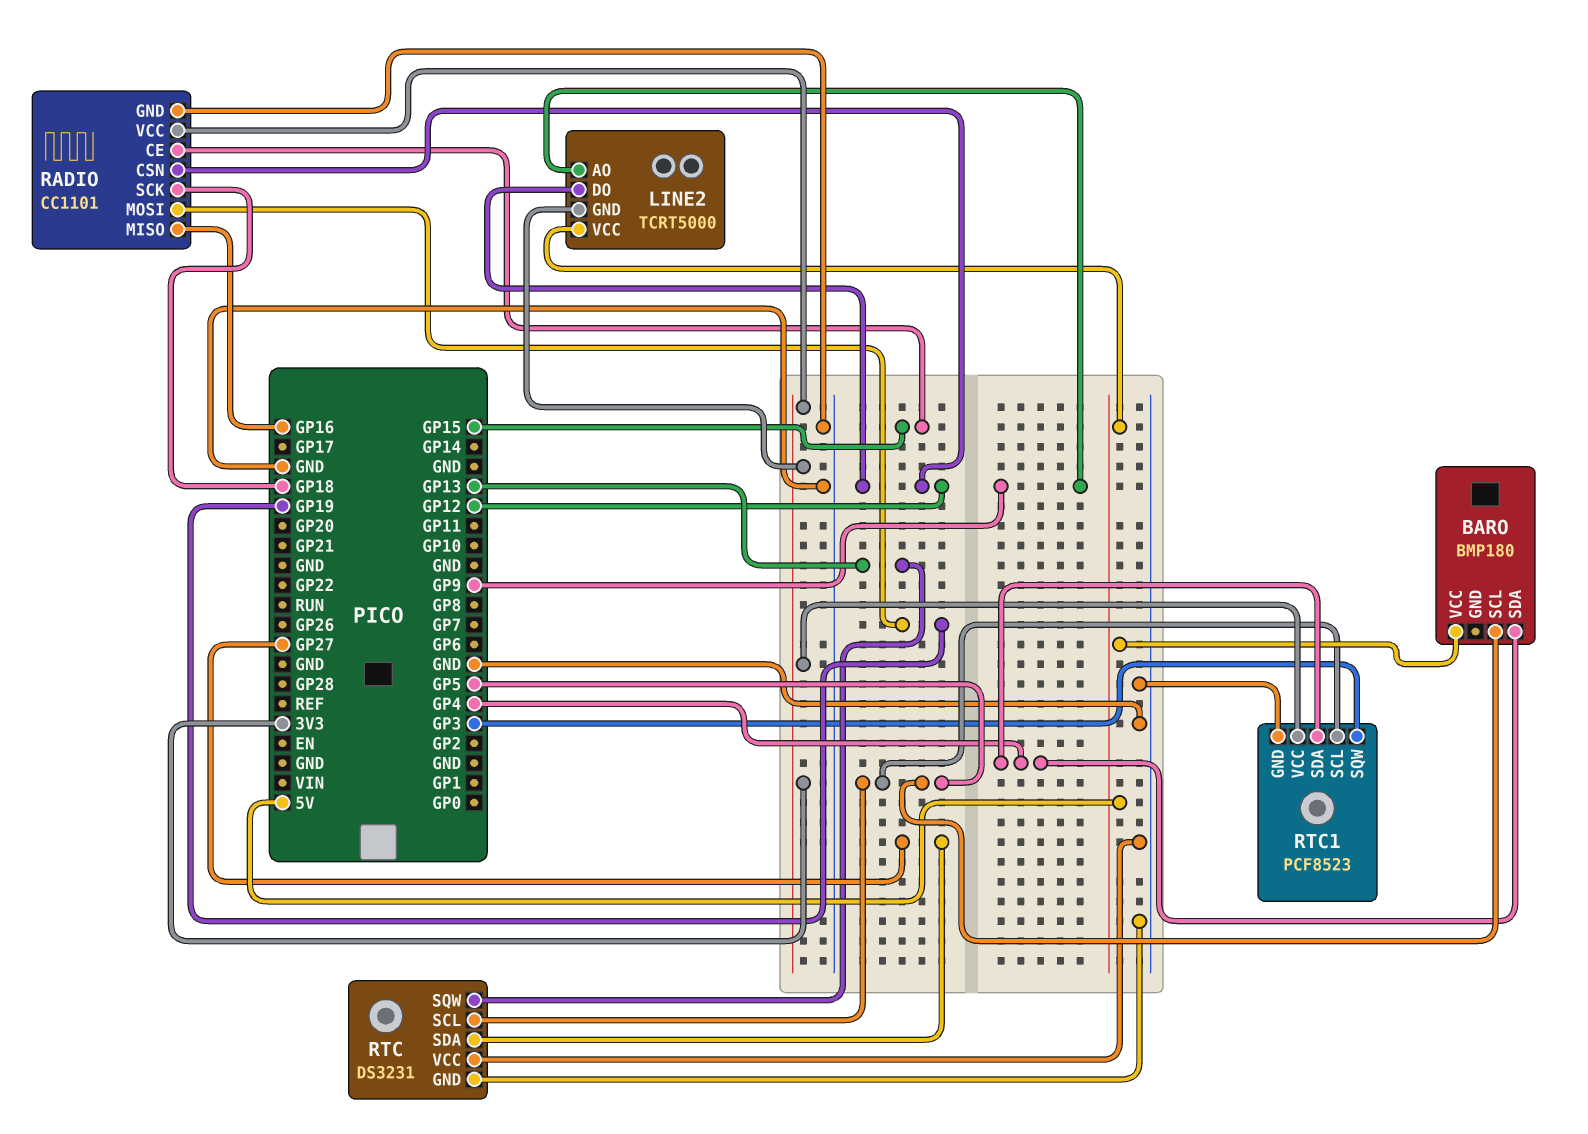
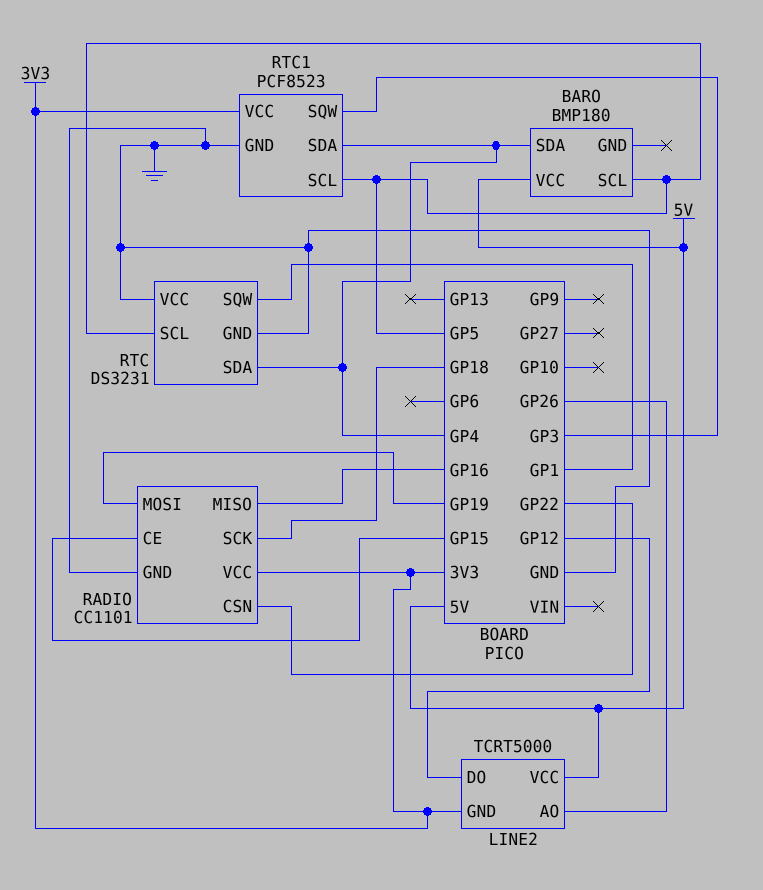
LINE2 pin AO: GP9 -> GP26
RADIO pin CSN: GP12 -> GP22
RTC pin SDA: GP27 -> GP4
RTC pin SQW: GP13 -> GP1

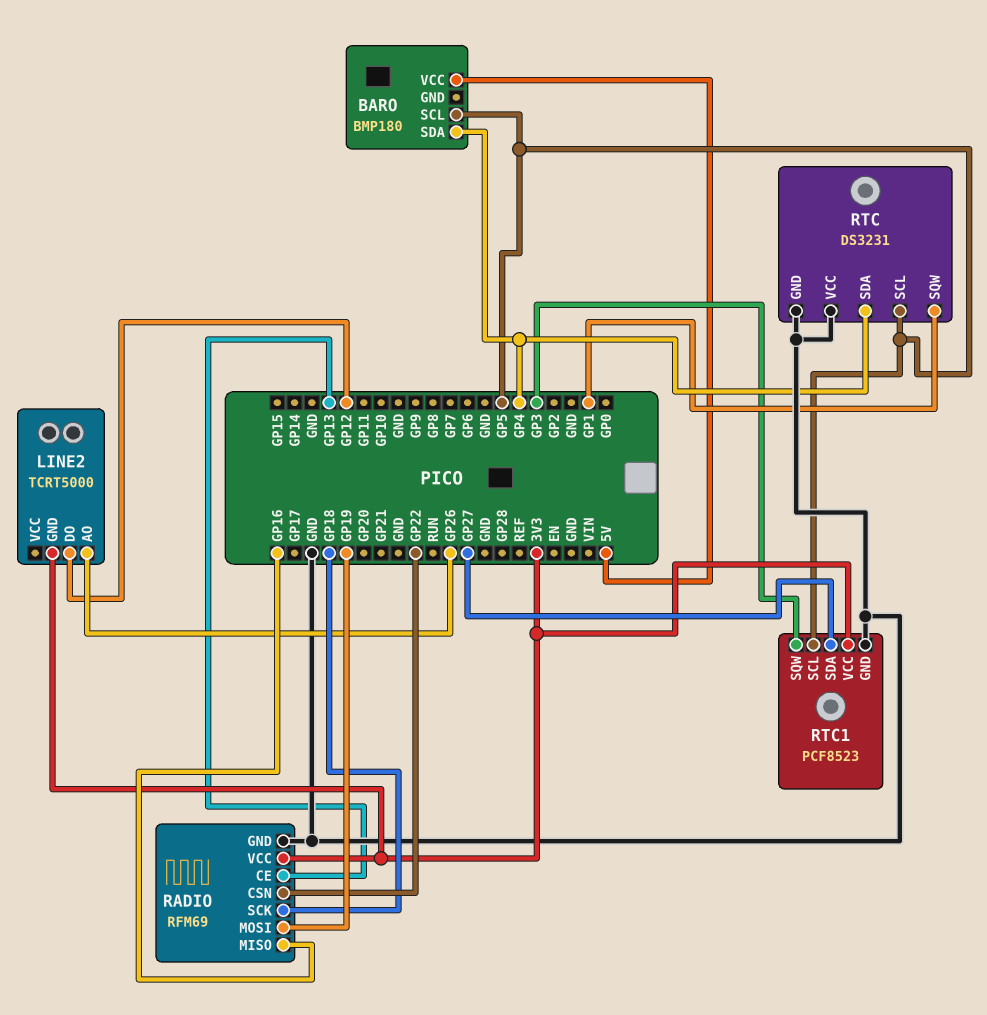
LINE2 pin VCC: 5V -> none
RADIO: CC1101 -> RFM69
RADIO pin CE: GP15 -> GP13
RTC1 pin SDA: GP4 -> GP27

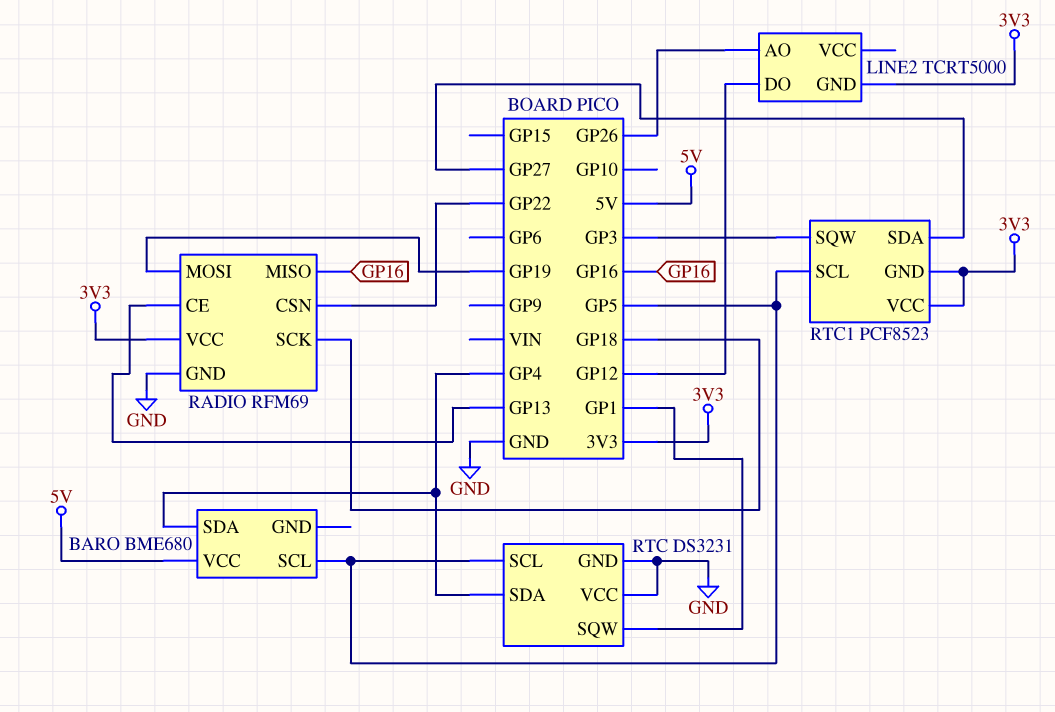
BARO: BMP180 -> BME680
RTC1 pin GND: GND -> 3V3

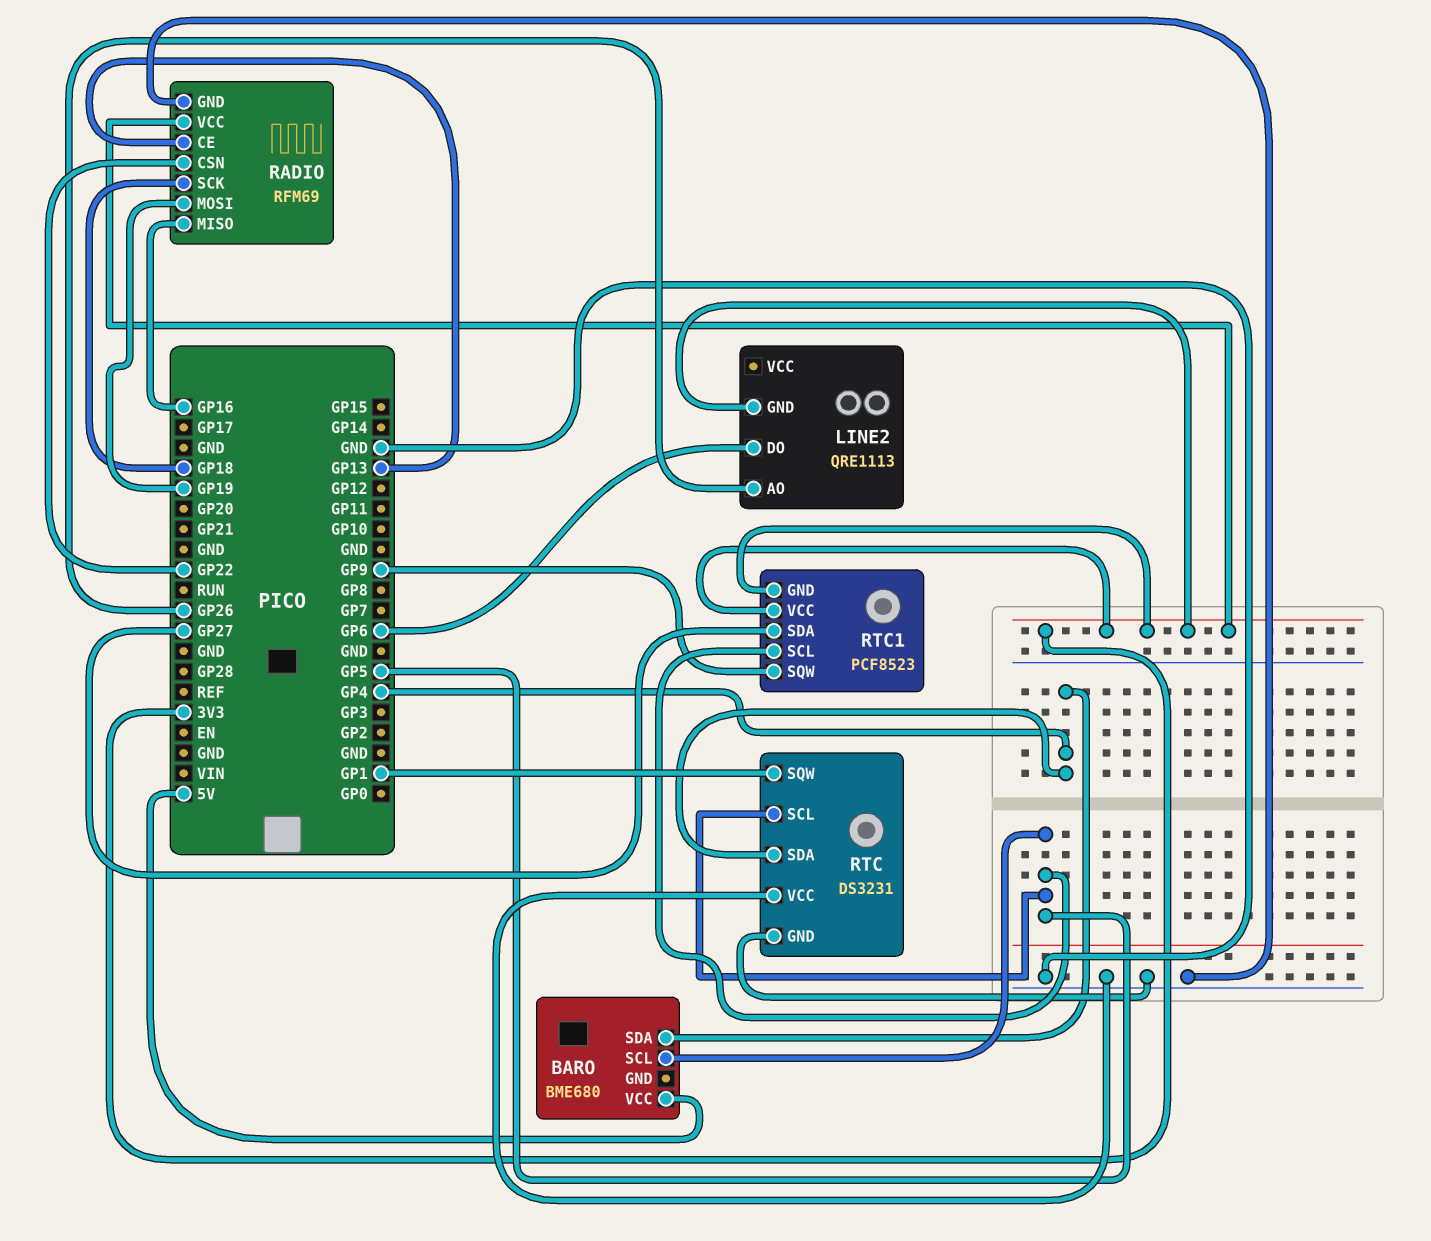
LINE2: TCRT5000 -> QRE1113
LINE2 pin DO: GP12 -> GP6
RTC1 pin SQW: GP3 -> GP9

